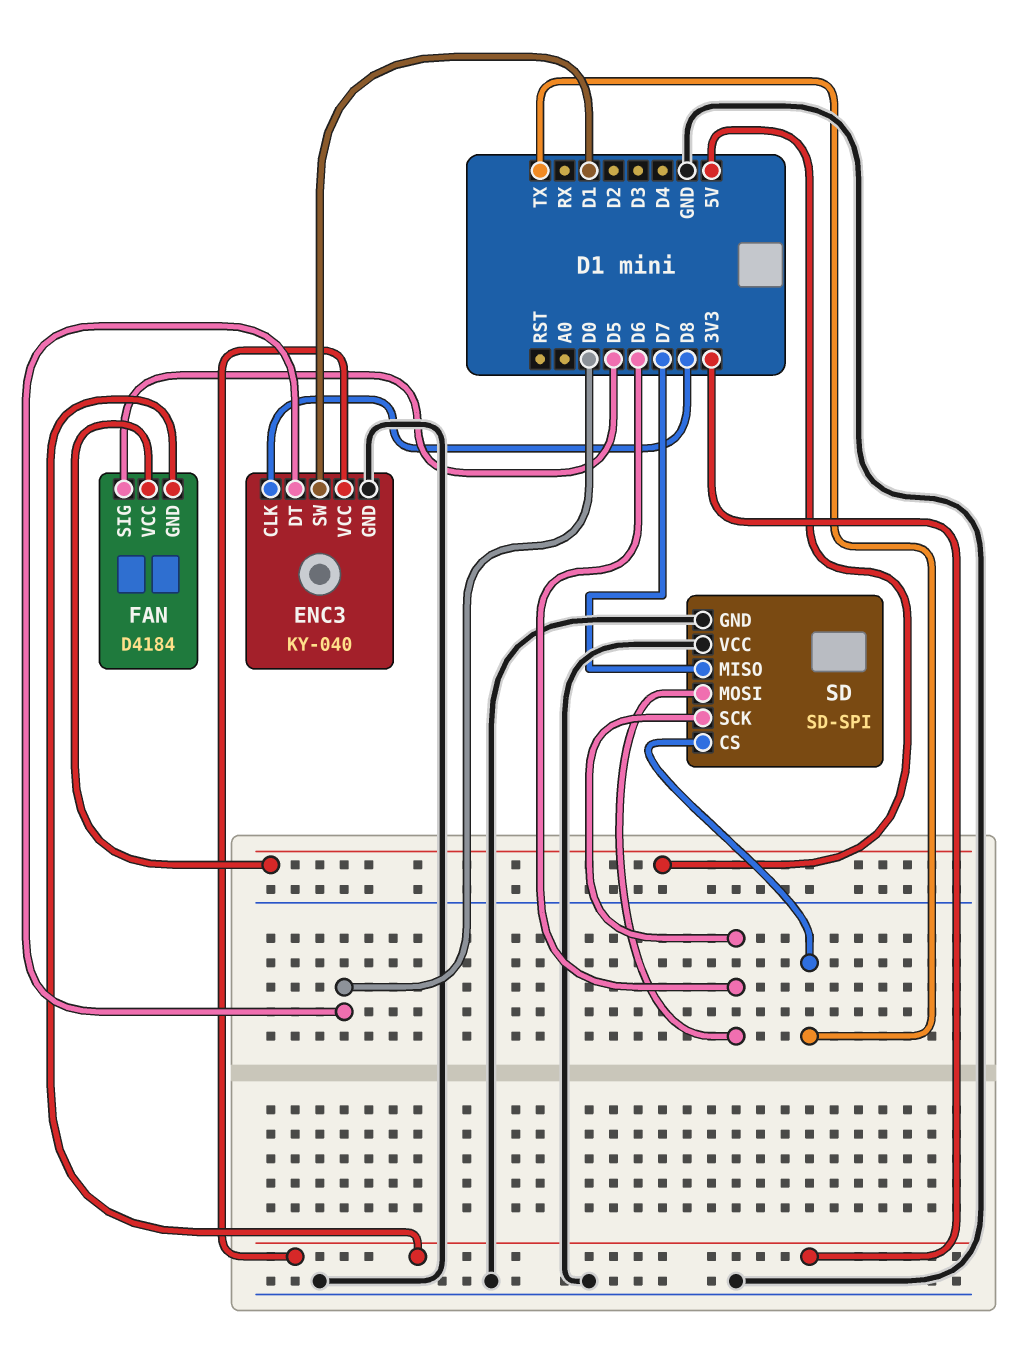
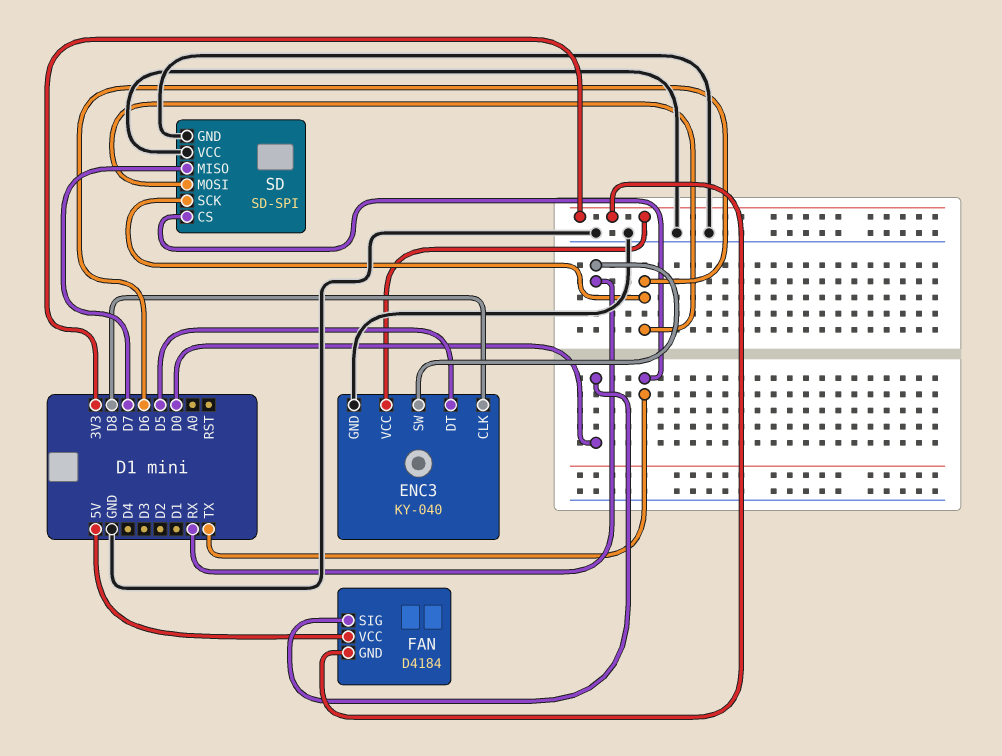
ENC3 pin DT: D0 -> D5
ENC3 pin SW: D1 -> RX
FAN pin SIG: D5 -> D0

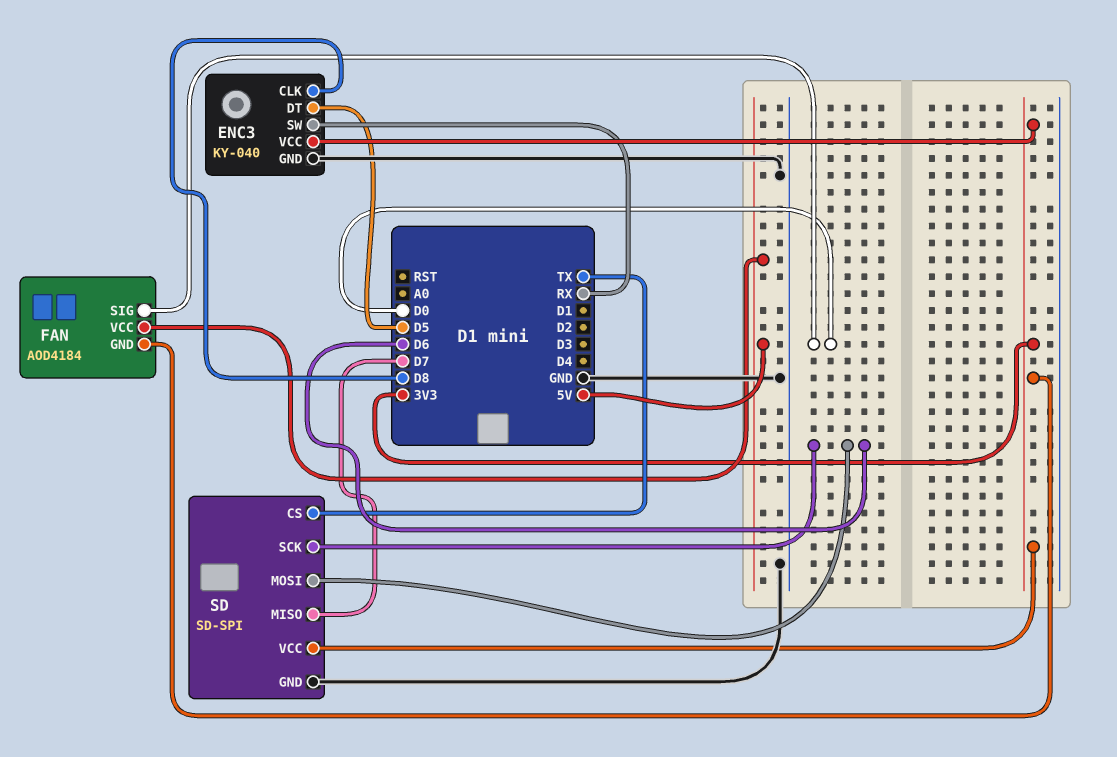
FAN: D4184 -> AOD4184
SD pin VCC: GND -> 3V3

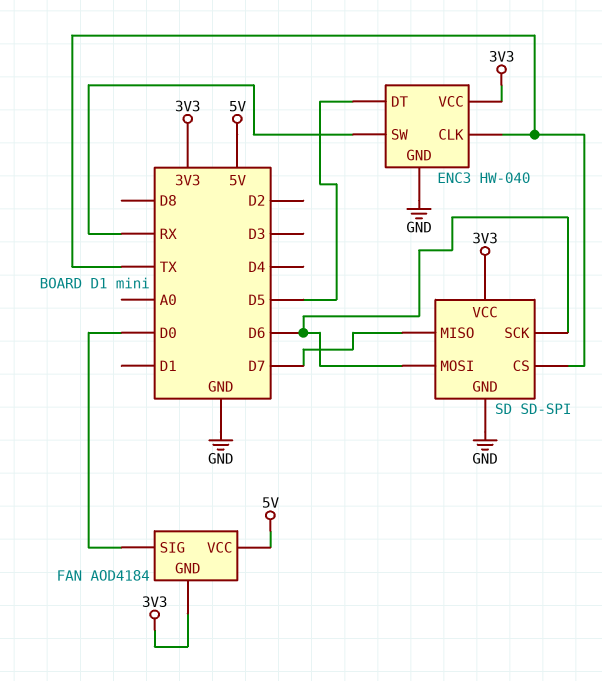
ENC3: KY-040 -> HW-040
ENC3 pin CLK: D8 -> TX

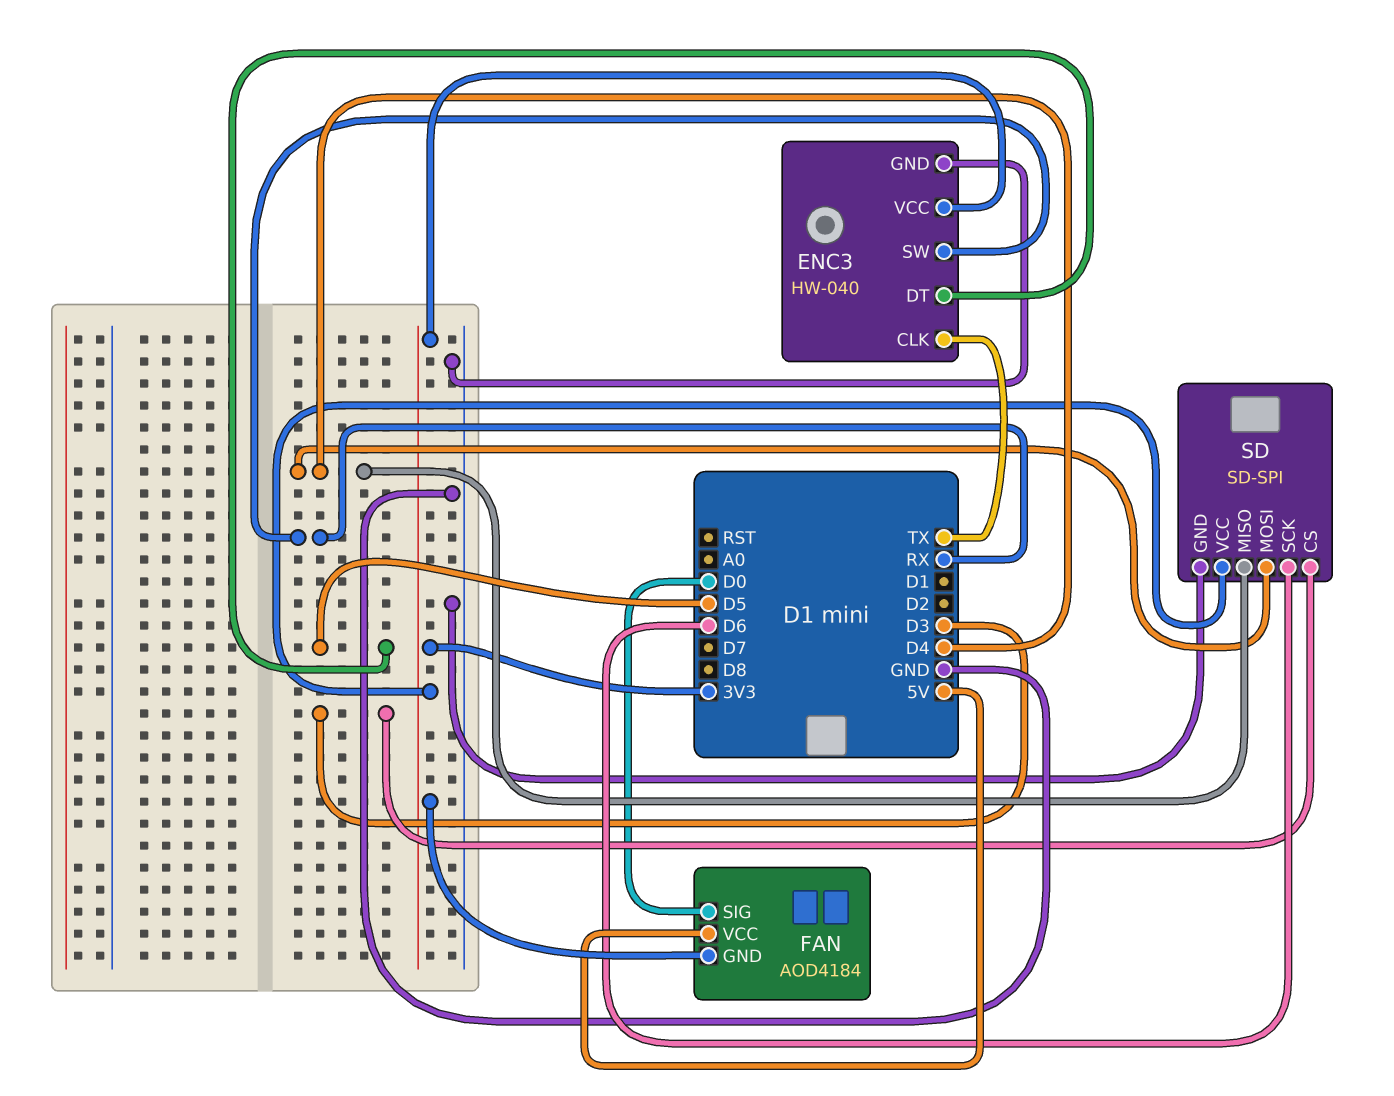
SD pin CS: TX -> D3
SD pin MISO: D7 -> D4
SD pin MOSI: D6 -> D4

